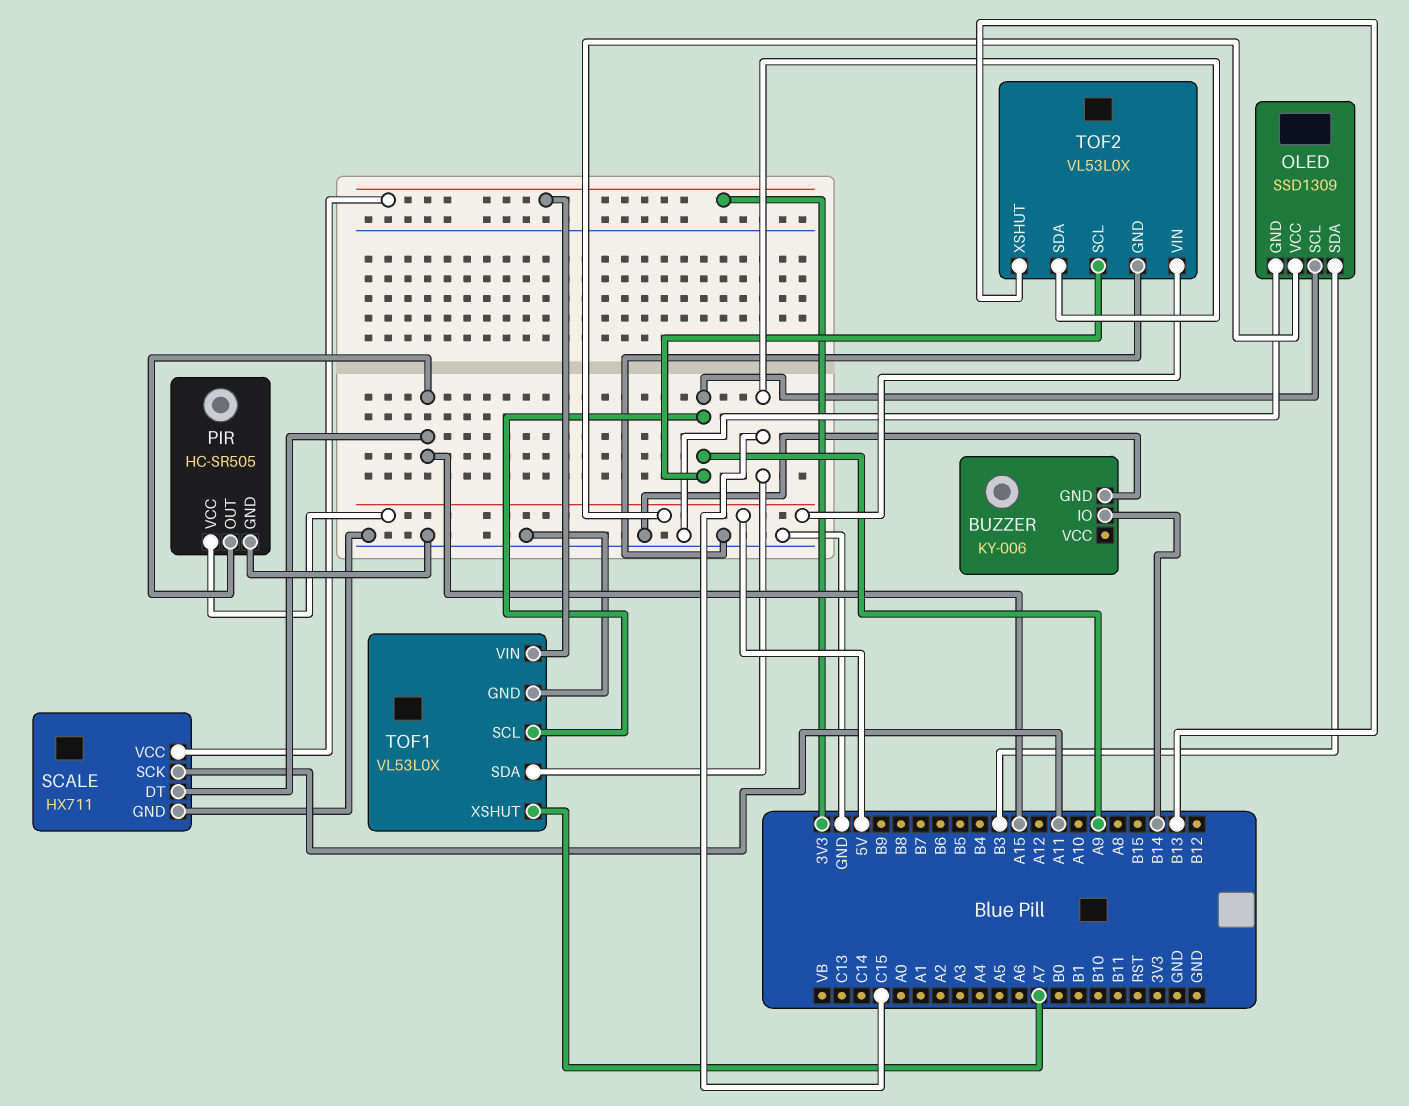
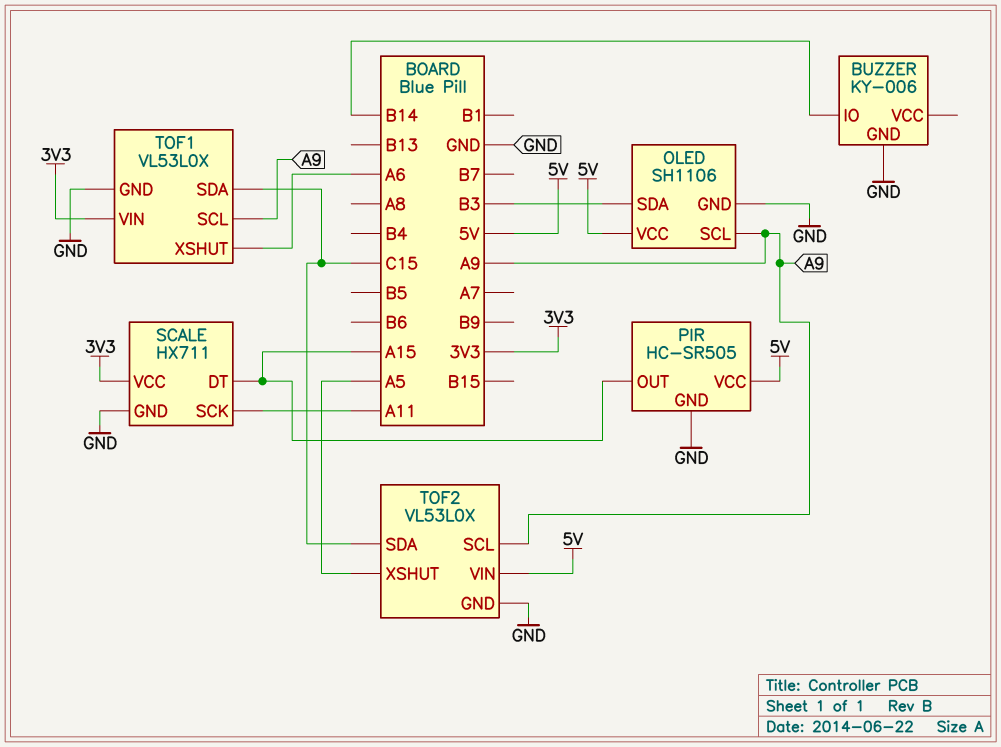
OLED: SSD1309 -> SH1106
TOF1 pin XSHUT: A7 -> A6
TOF2 pin XSHUT: B13 -> A5

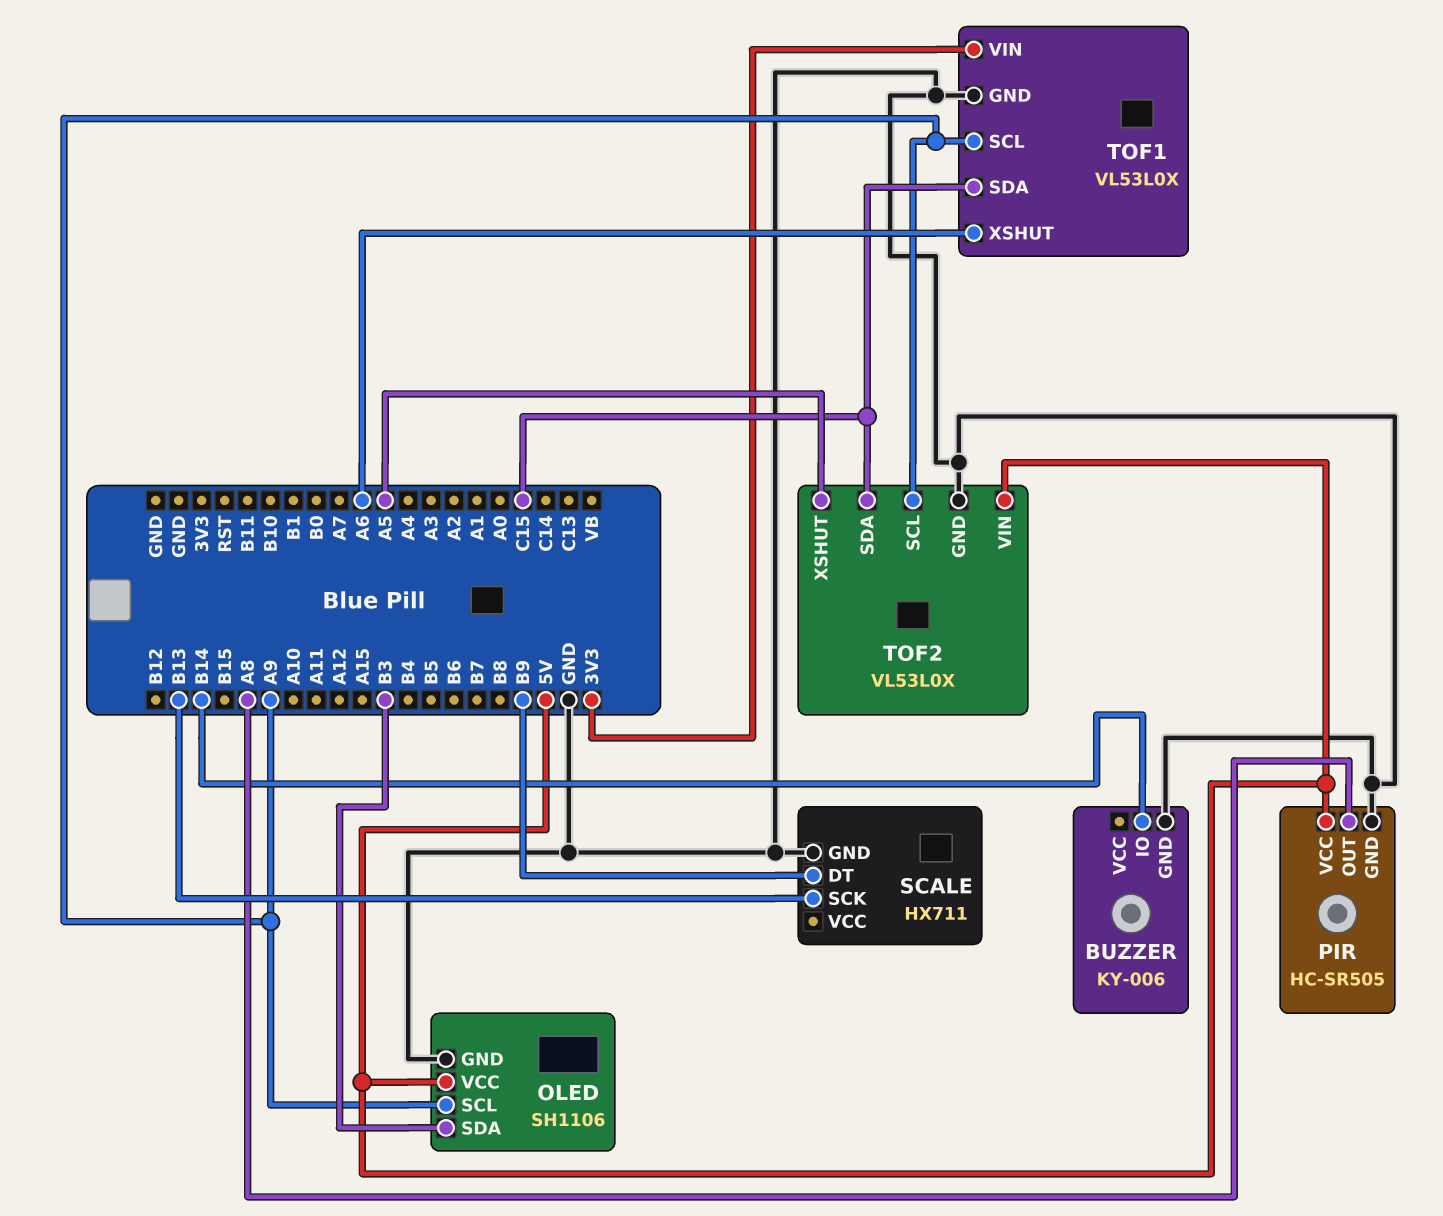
PIR pin OUT: A15 -> A8
SCALE pin DT: A15 -> B9
SCALE pin SCK: A11 -> B13
SCALE pin VCC: 3V3 -> none

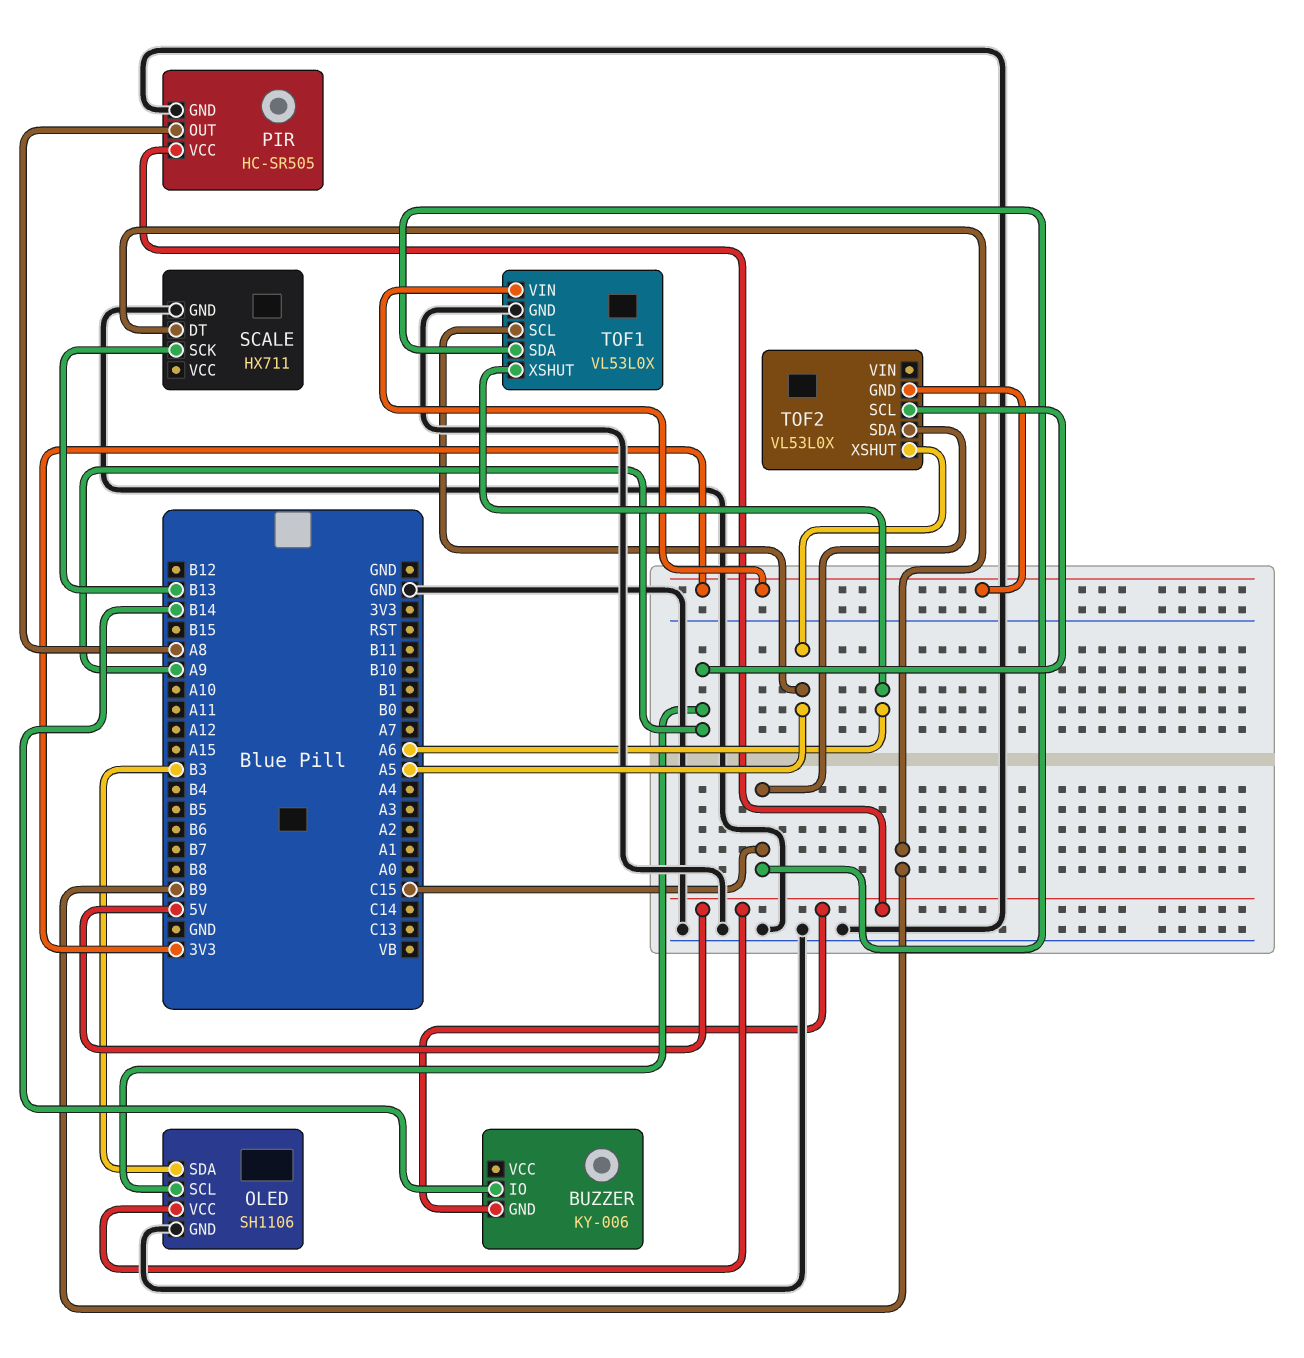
BUZZER pin GND: GND -> 5V
TOF1 pin SCL: A9 -> A5
TOF2 pin GND: GND -> 3V3
TOF2 pin VIN: 5V -> none

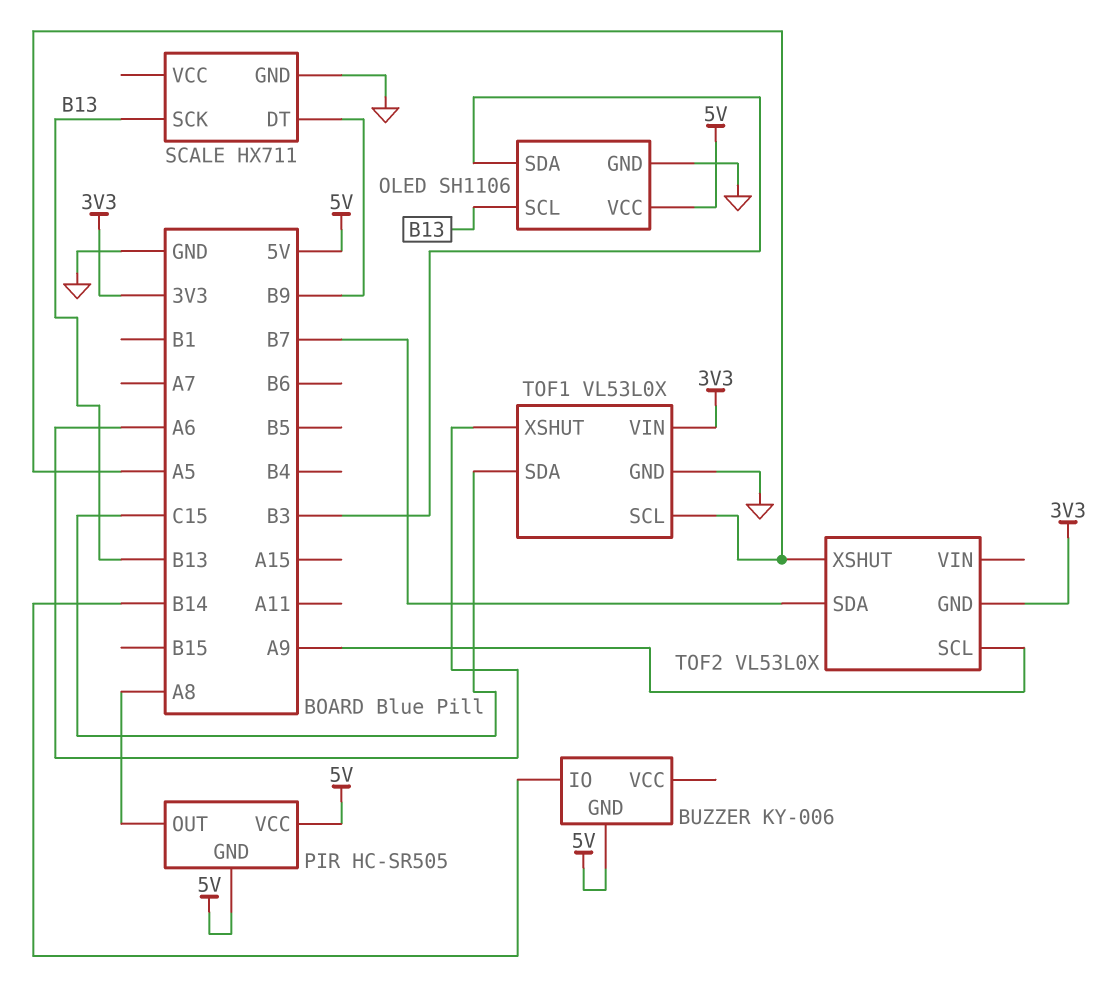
OLED pin SCL: A9 -> B13
PIR pin GND: GND -> 5V
TOF2 pin SDA: C15 -> B7

